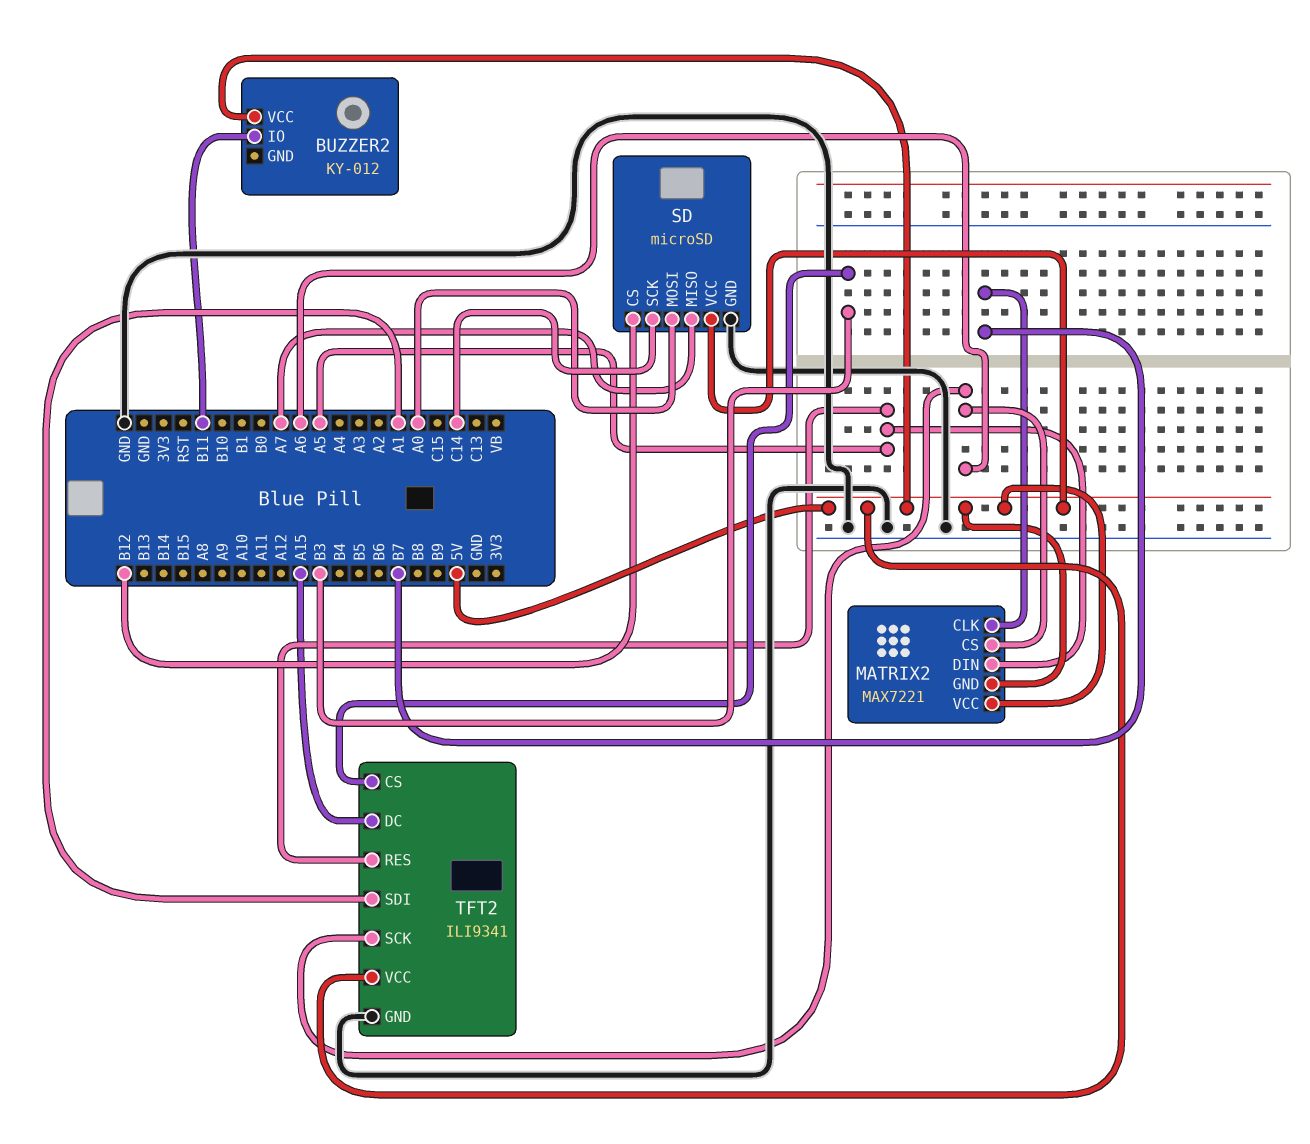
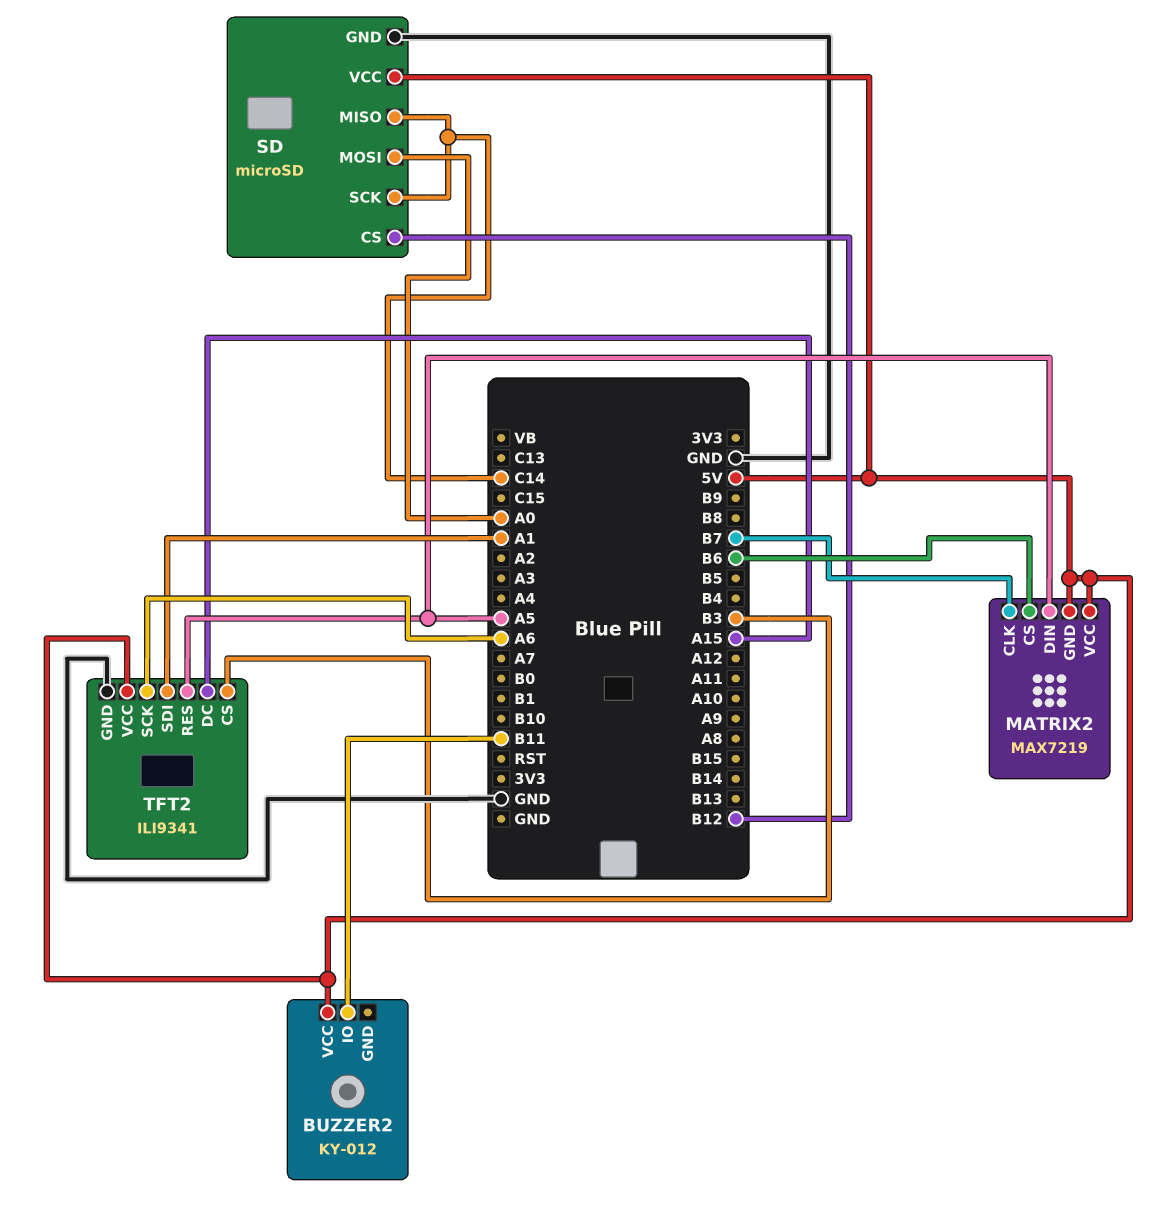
MATRIX2: MAX7221 -> MAX7219
MATRIX2 pin CS: A6 -> B6
SD pin MISO: A7 -> C14

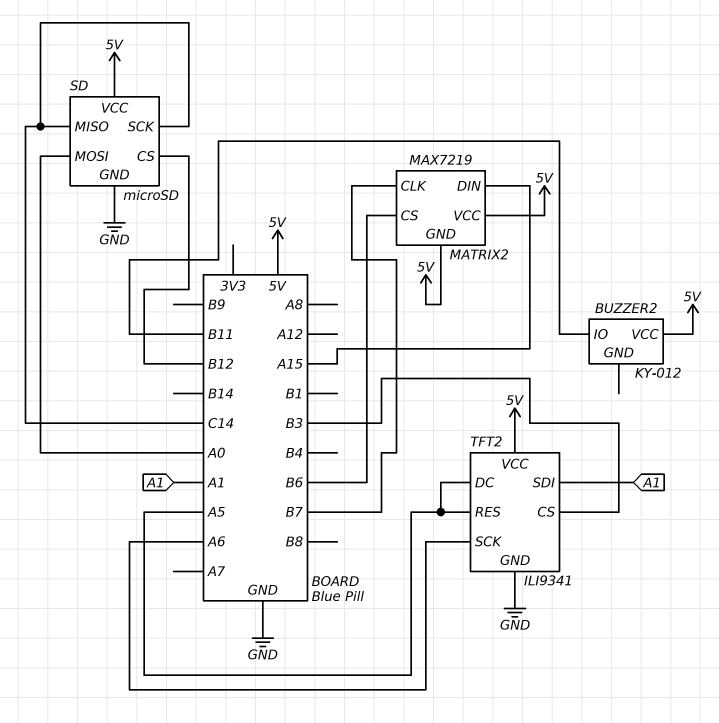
MATRIX2 pin DIN: A5 -> A15
TFT2 pin DC: A15 -> A5

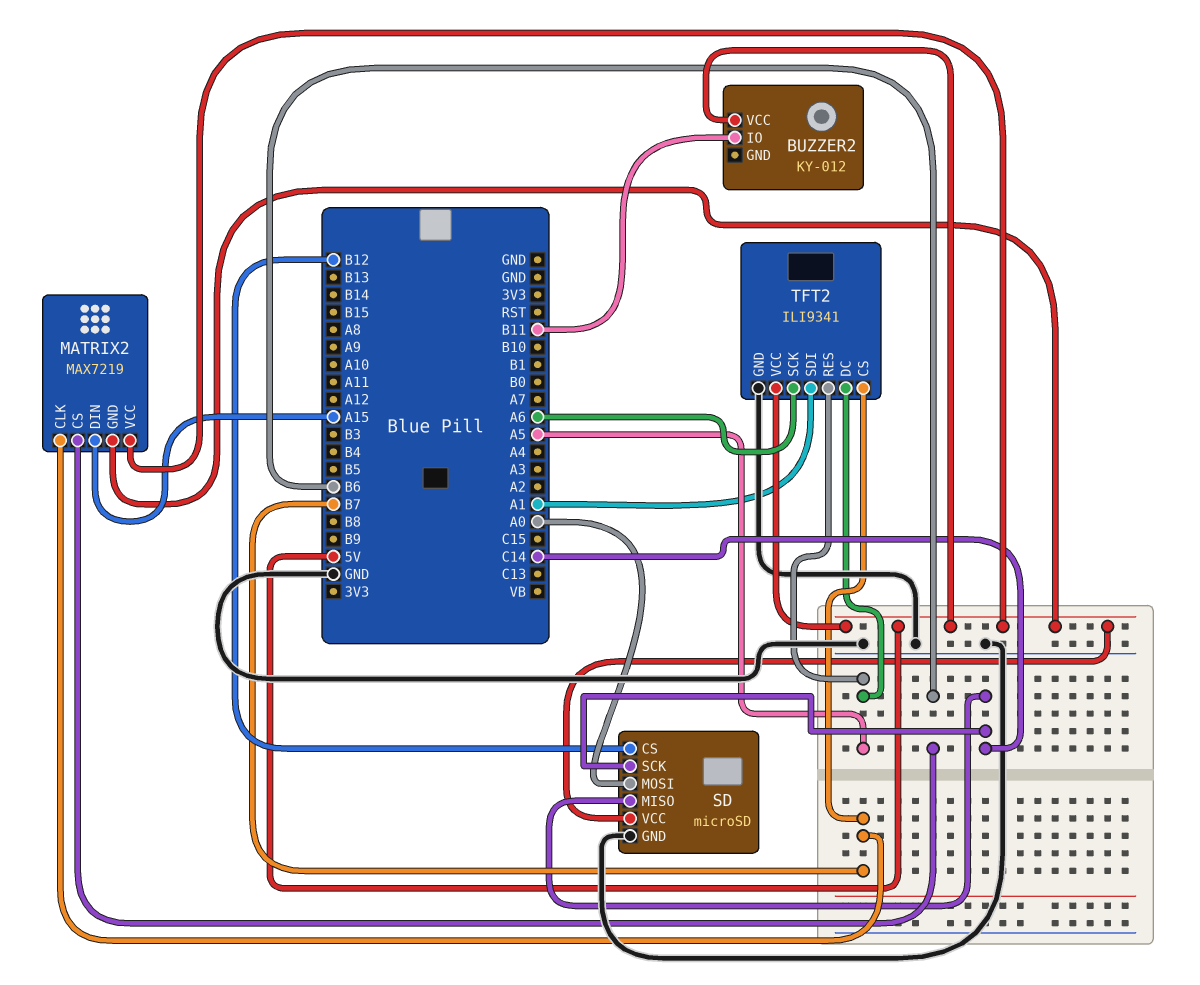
TFT2 pin CS: B3 -> B7

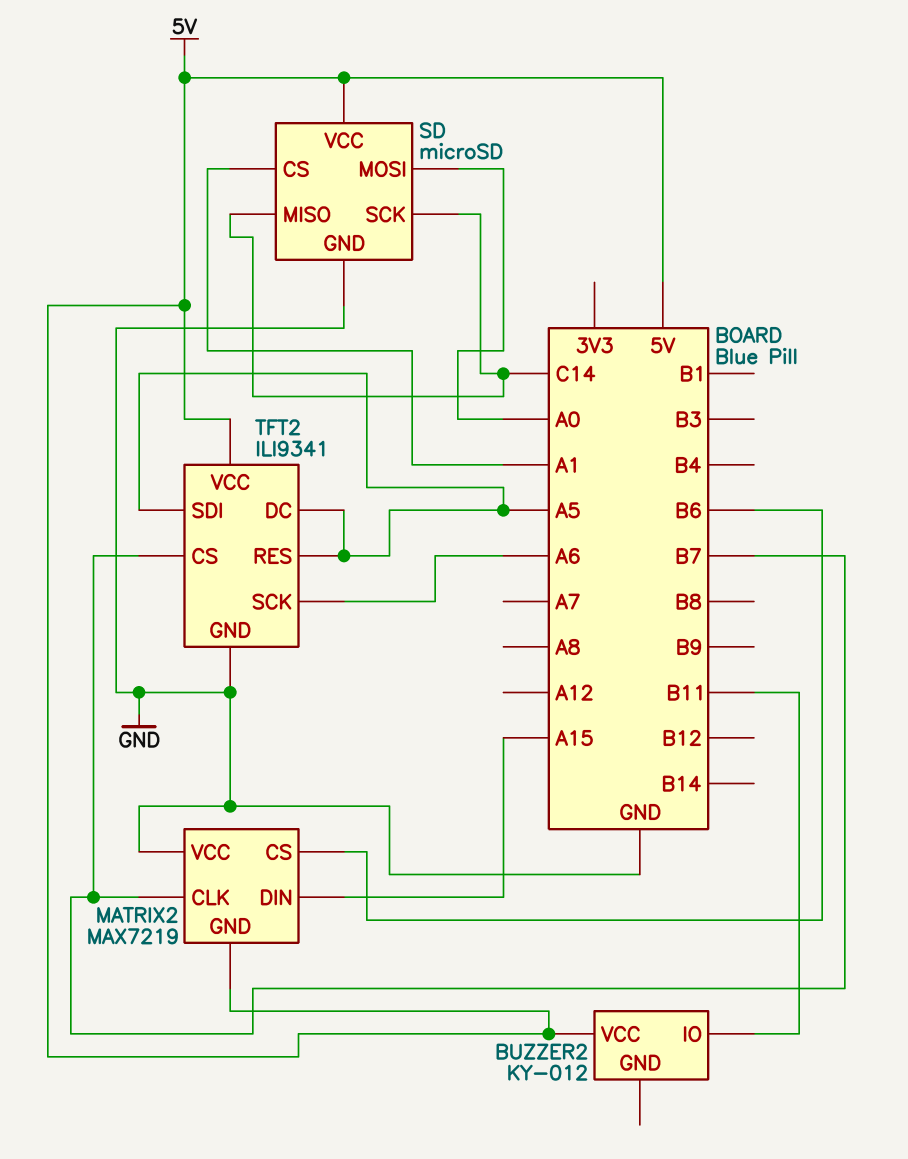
MATRIX2 pin VCC: 5V -> GND
SD pin CS: B12 -> A1
TFT2 pin SDI: A1 -> A5

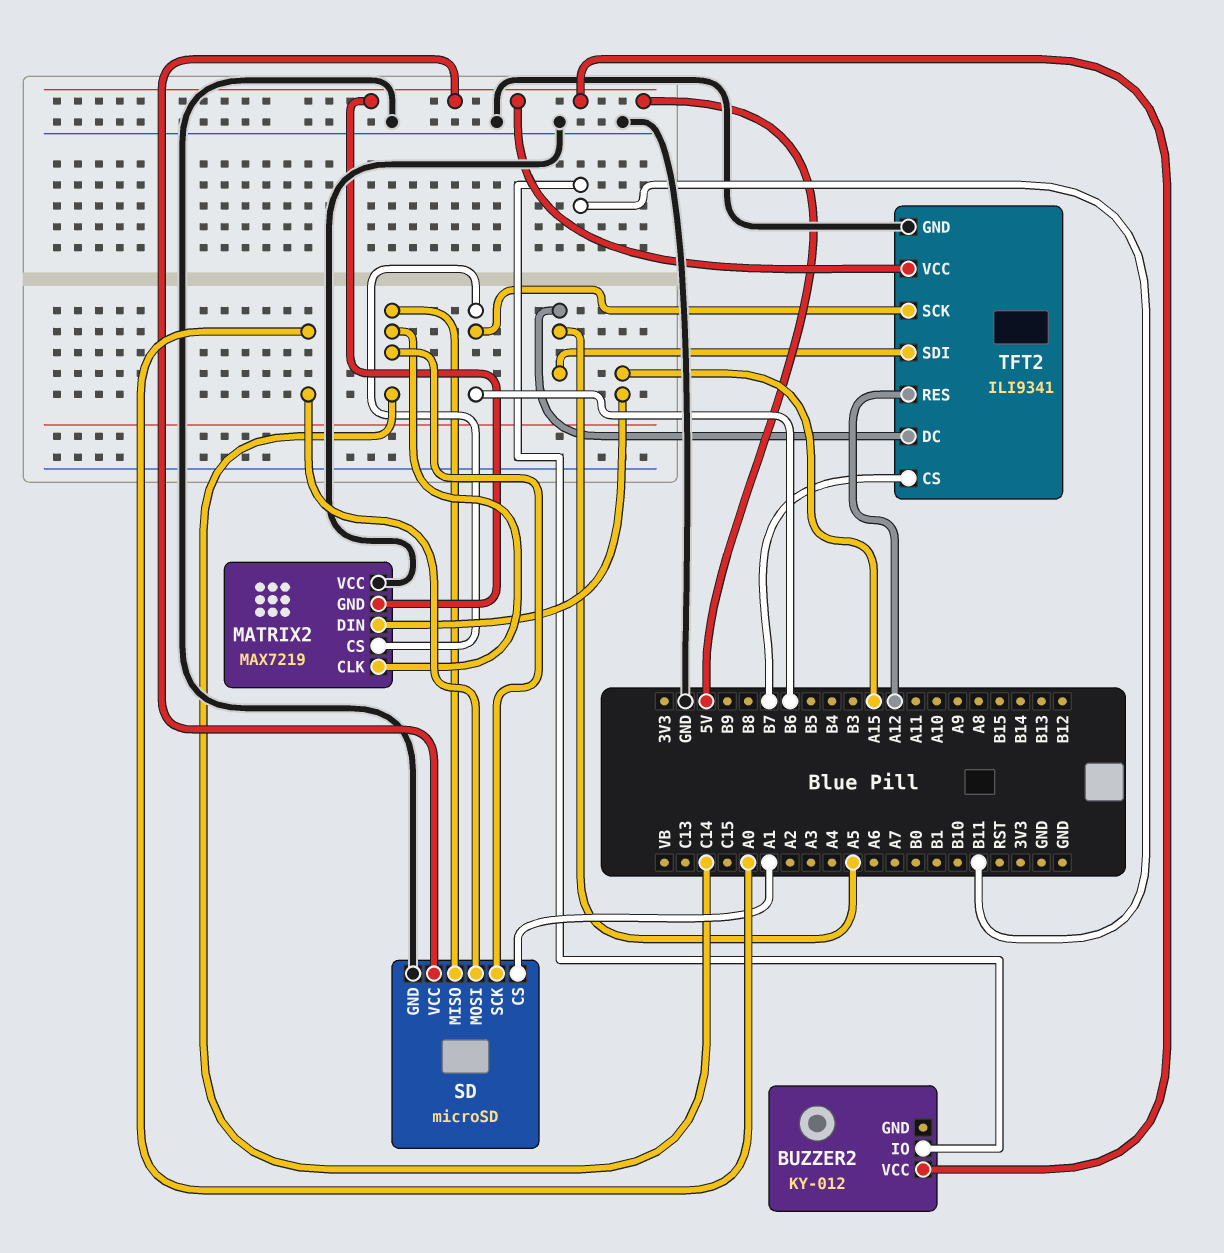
MATRIX2 pin CLK: B7 -> C14
TFT2 pin RES: A5 -> A12
TFT2 pin SCK: A6 -> B6

